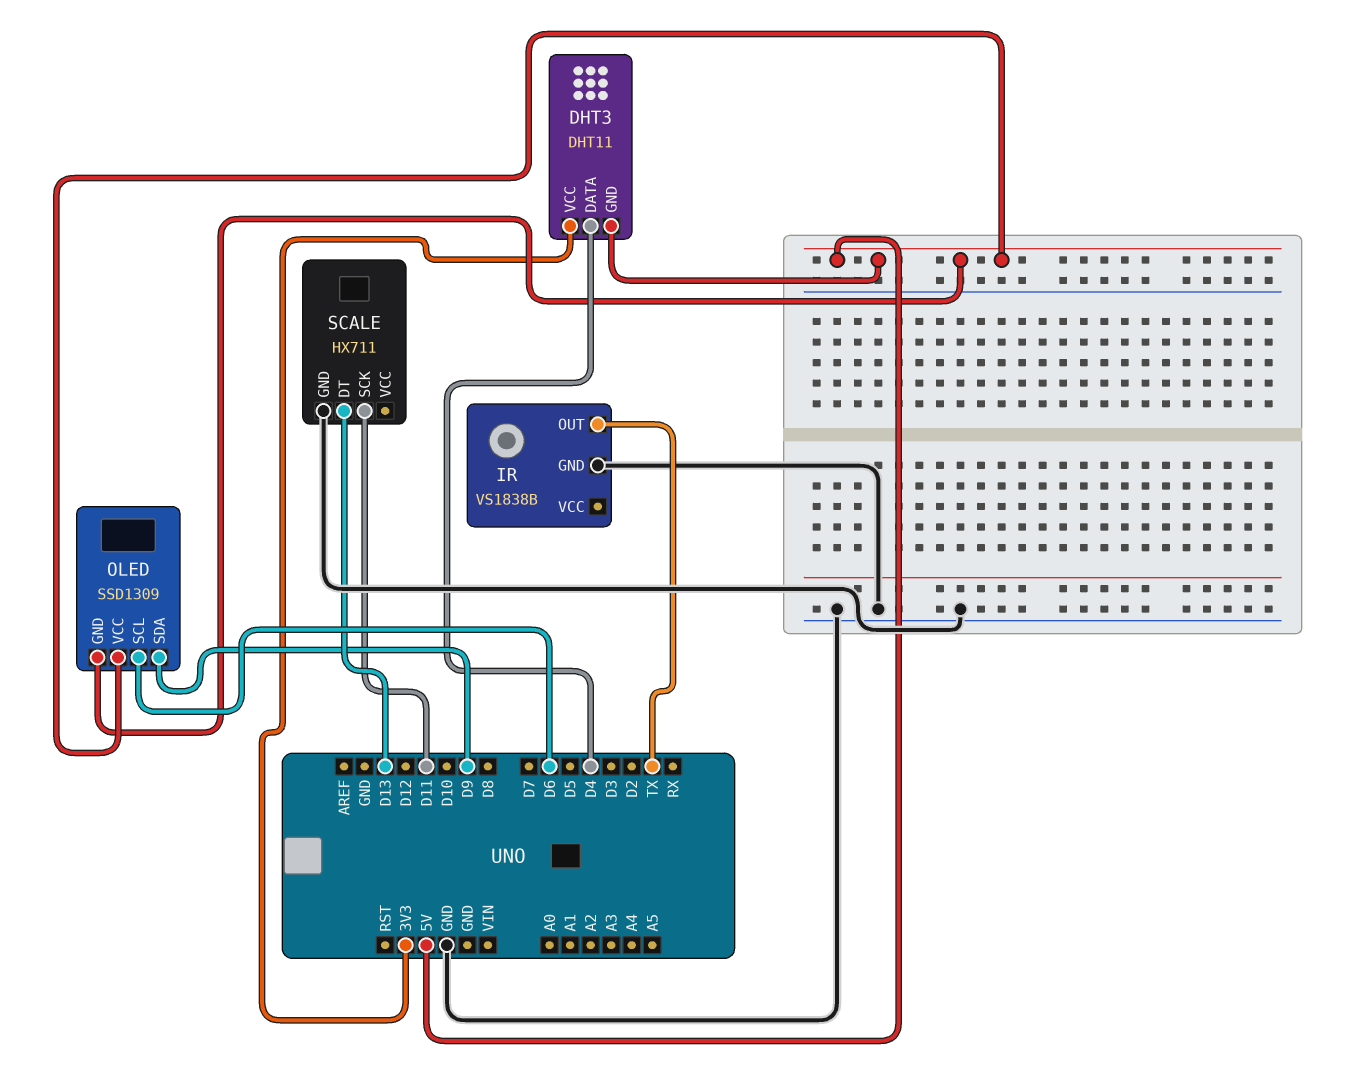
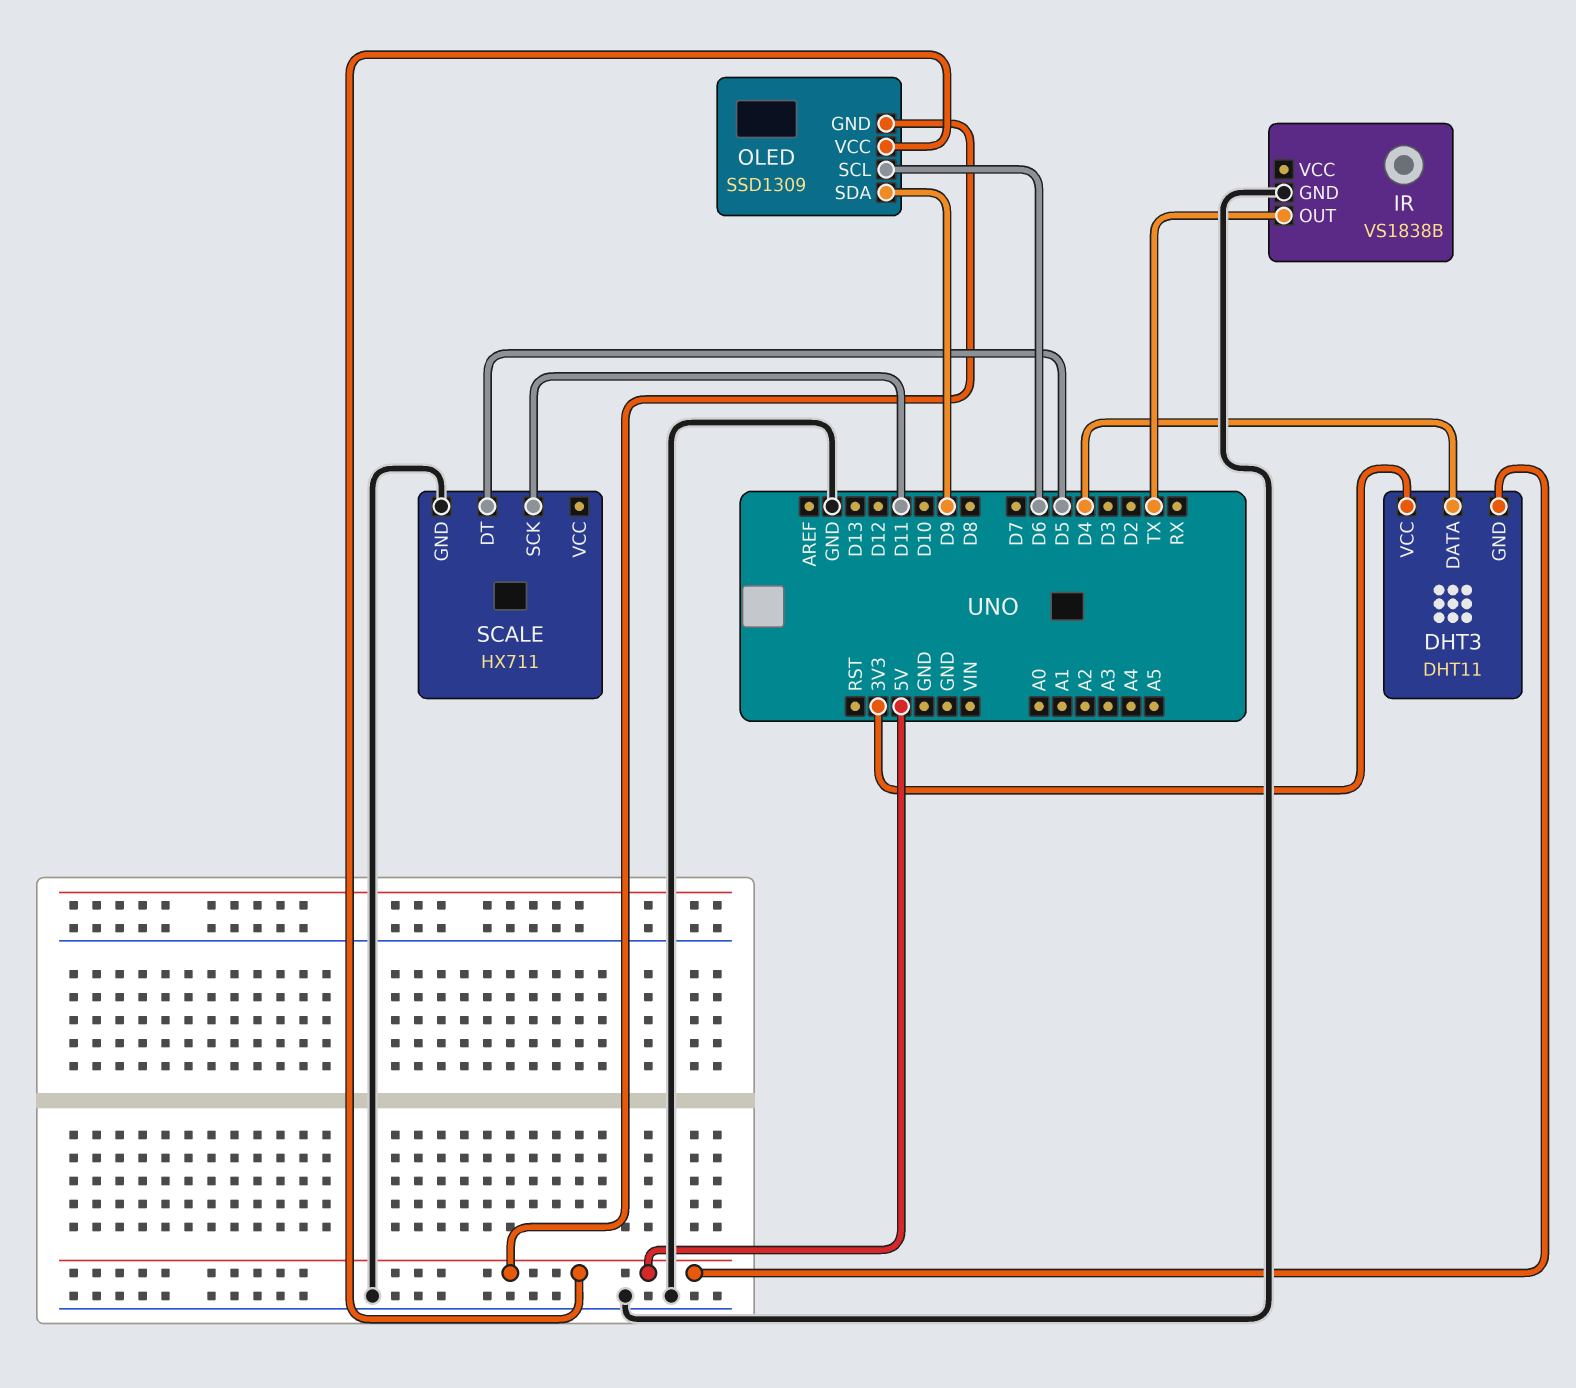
SCALE pin DT: D13 -> D5

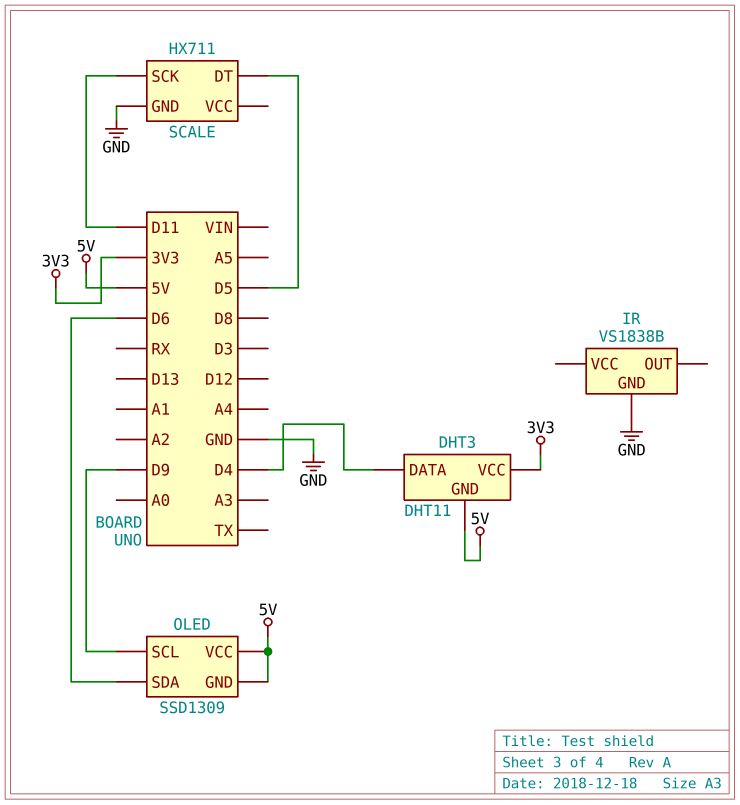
IR pin OUT: TX -> none
OLED pin SCL: D6 -> D9
OLED pin SDA: D9 -> D6

